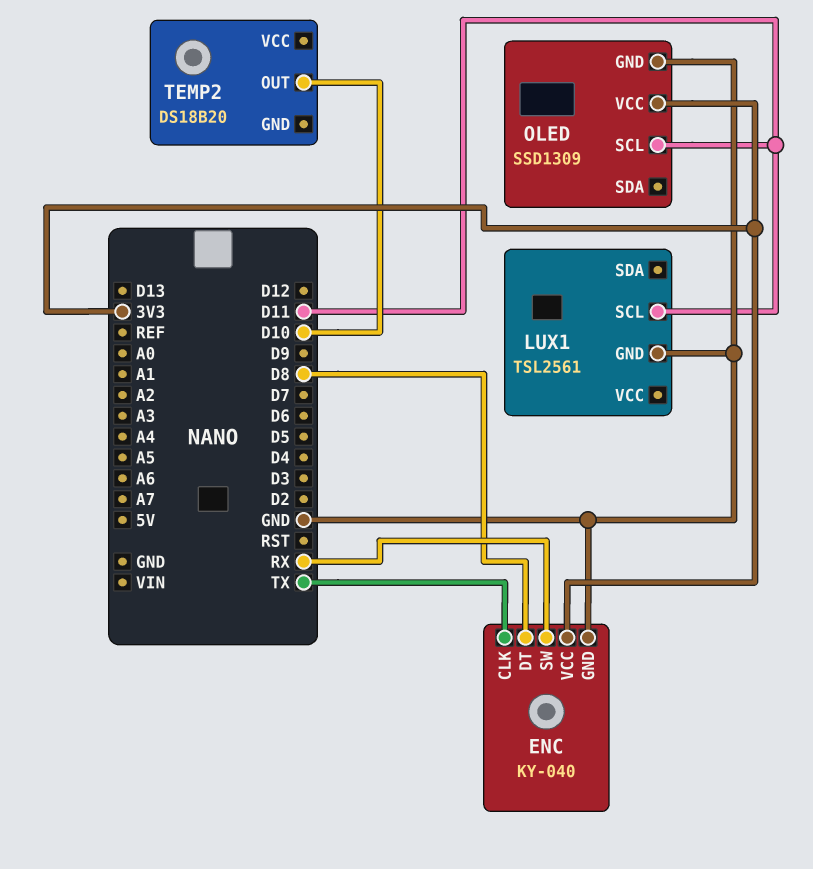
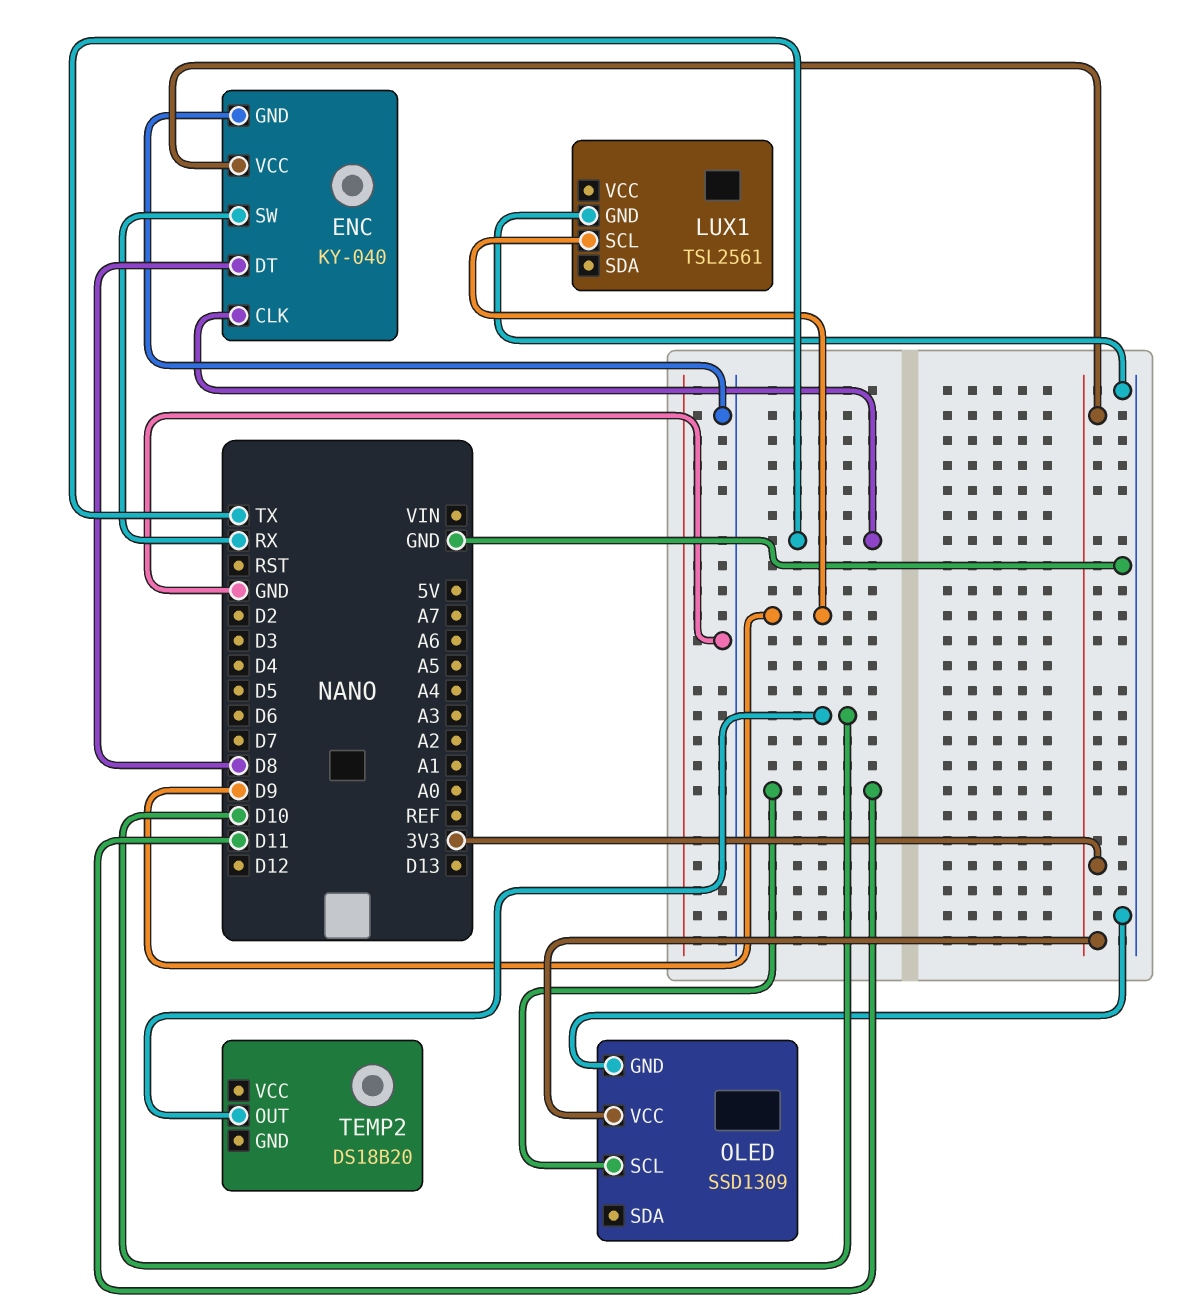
LUX1 pin SCL: D11 -> D9

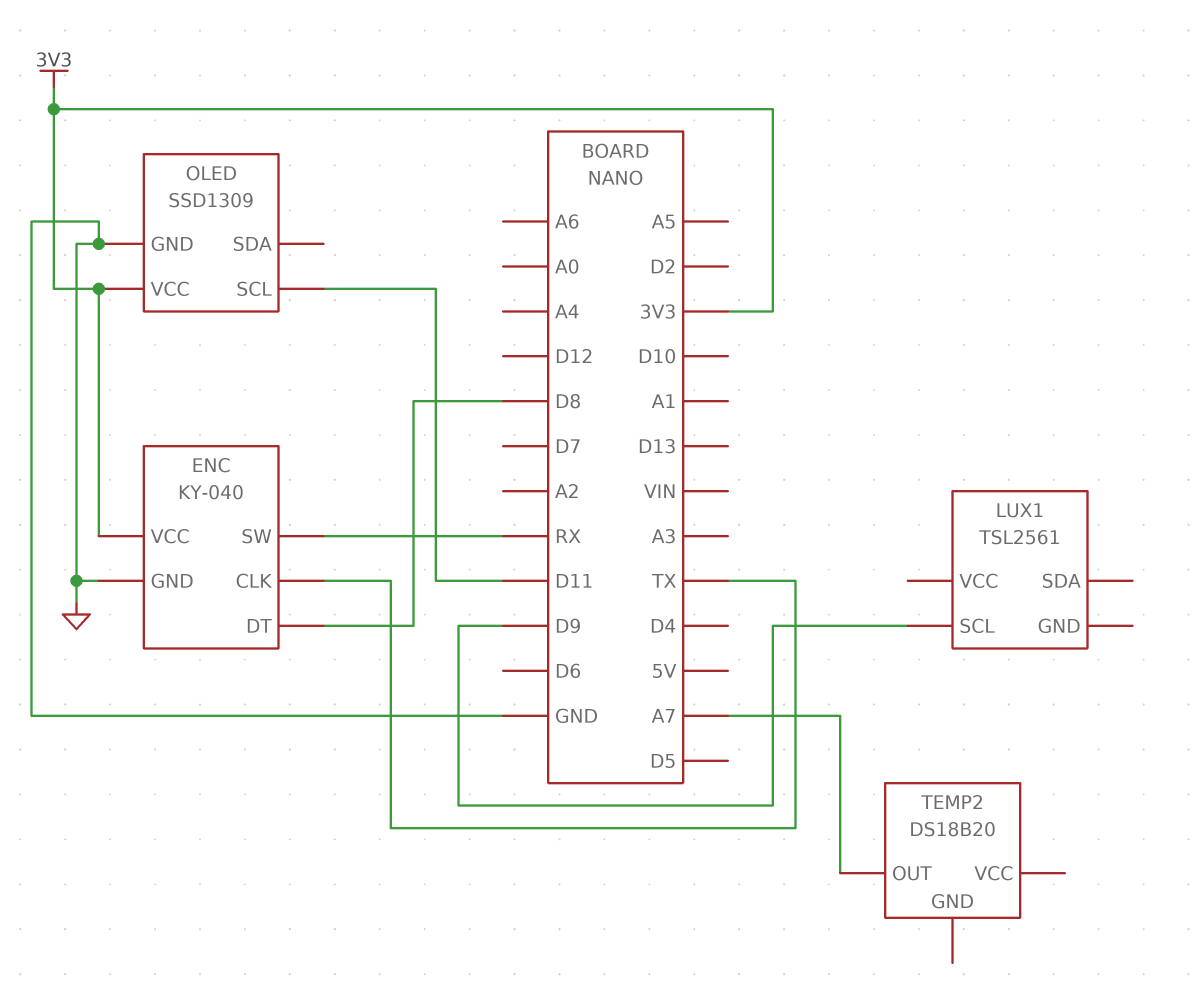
LUX1 pin GND: GND -> none
TEMP2 pin OUT: D10 -> A7

